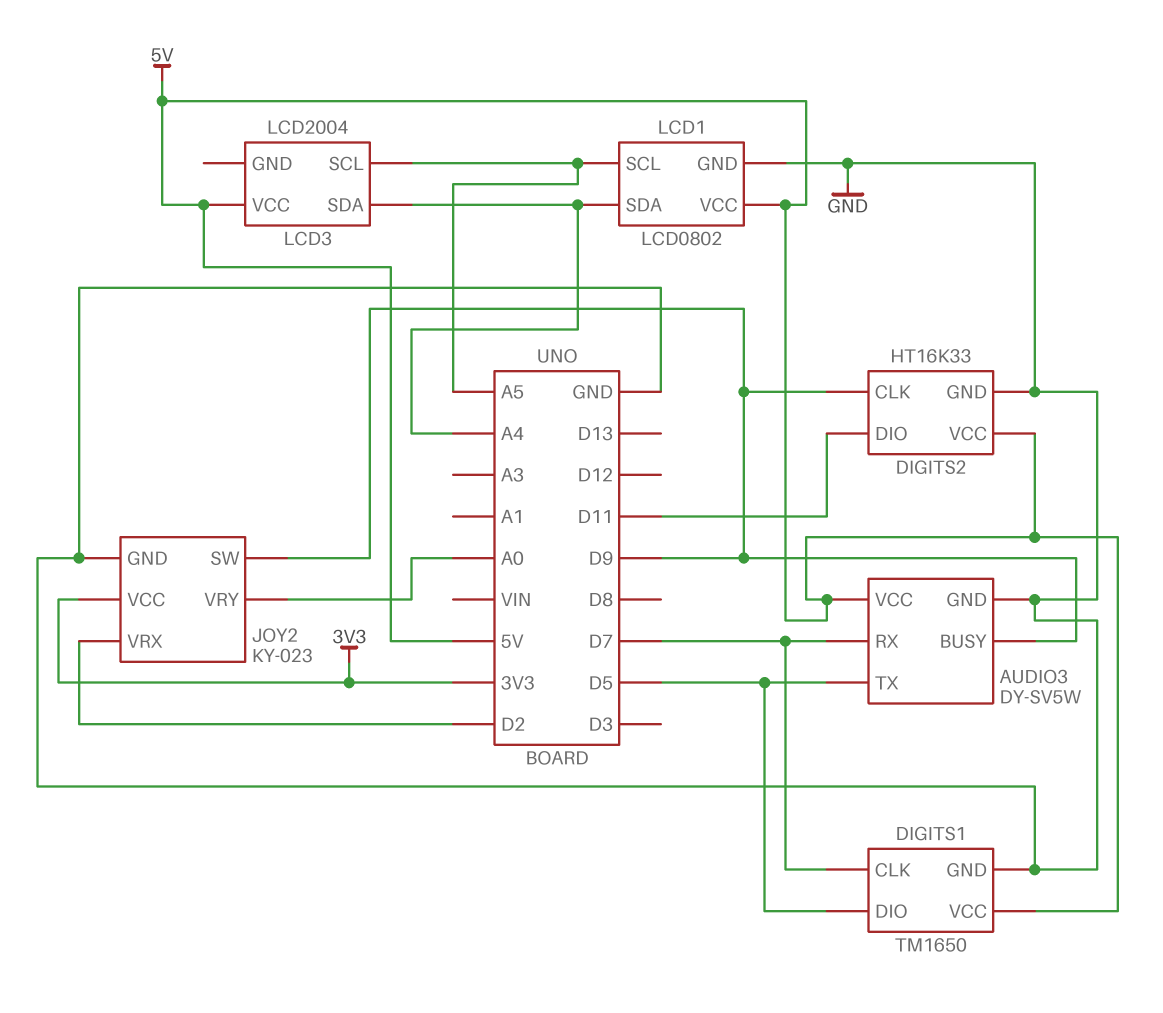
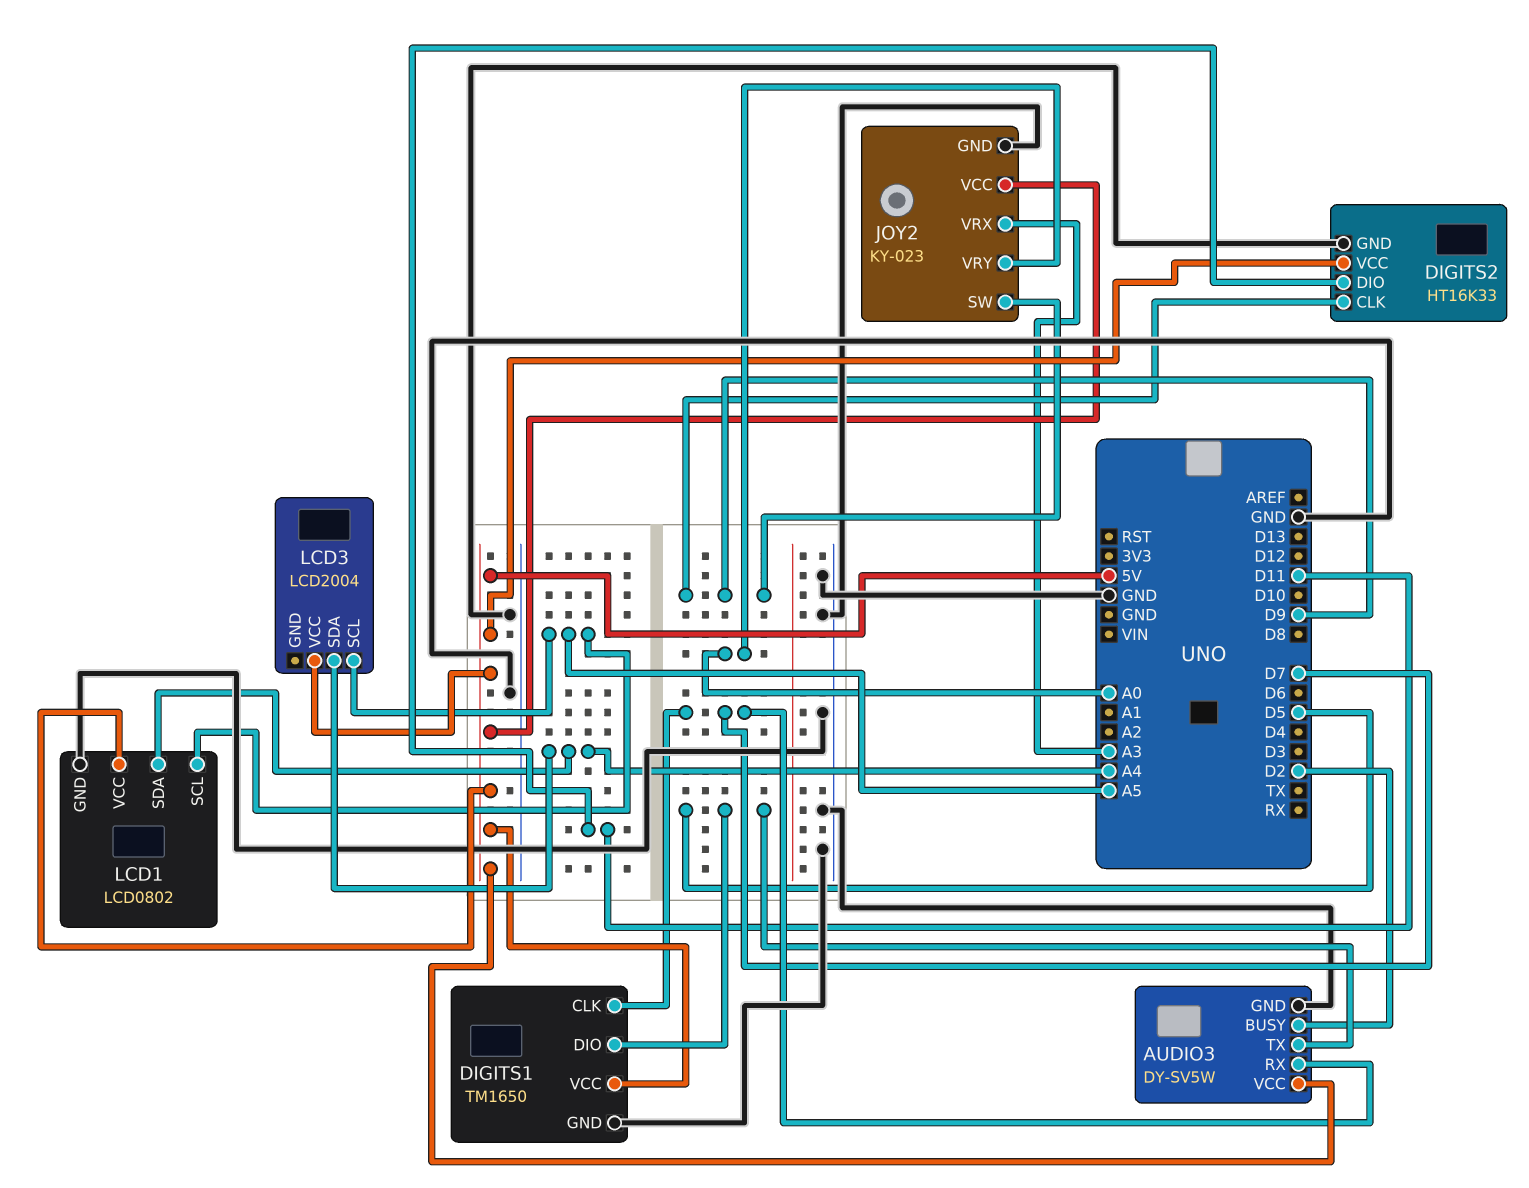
AUDIO3 pin BUSY: D9 -> D2
JOY2 pin VCC: 3V3 -> 5V
JOY2 pin VRX: D2 -> A3

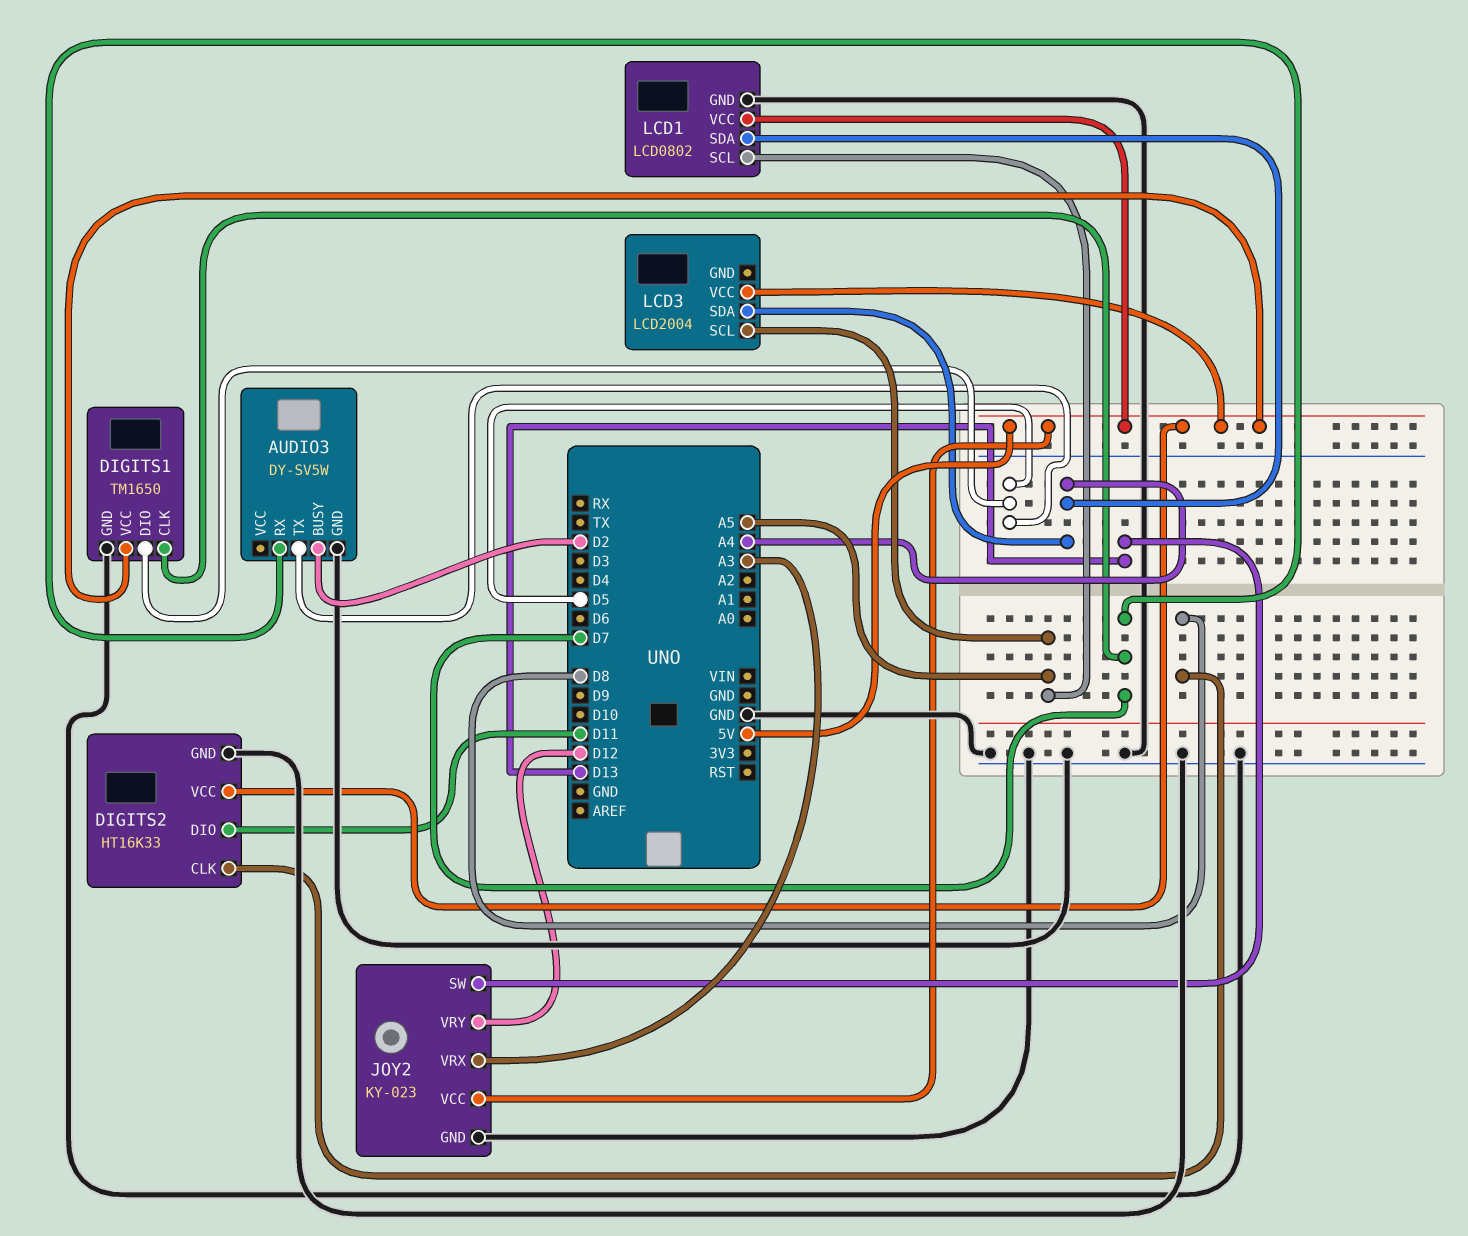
AUDIO3 pin VCC: 5V -> none
DIGITS2 pin CLK: D9 -> D8
JOY2 pin SW: D9 -> D13
JOY2 pin VRY: A0 -> D12

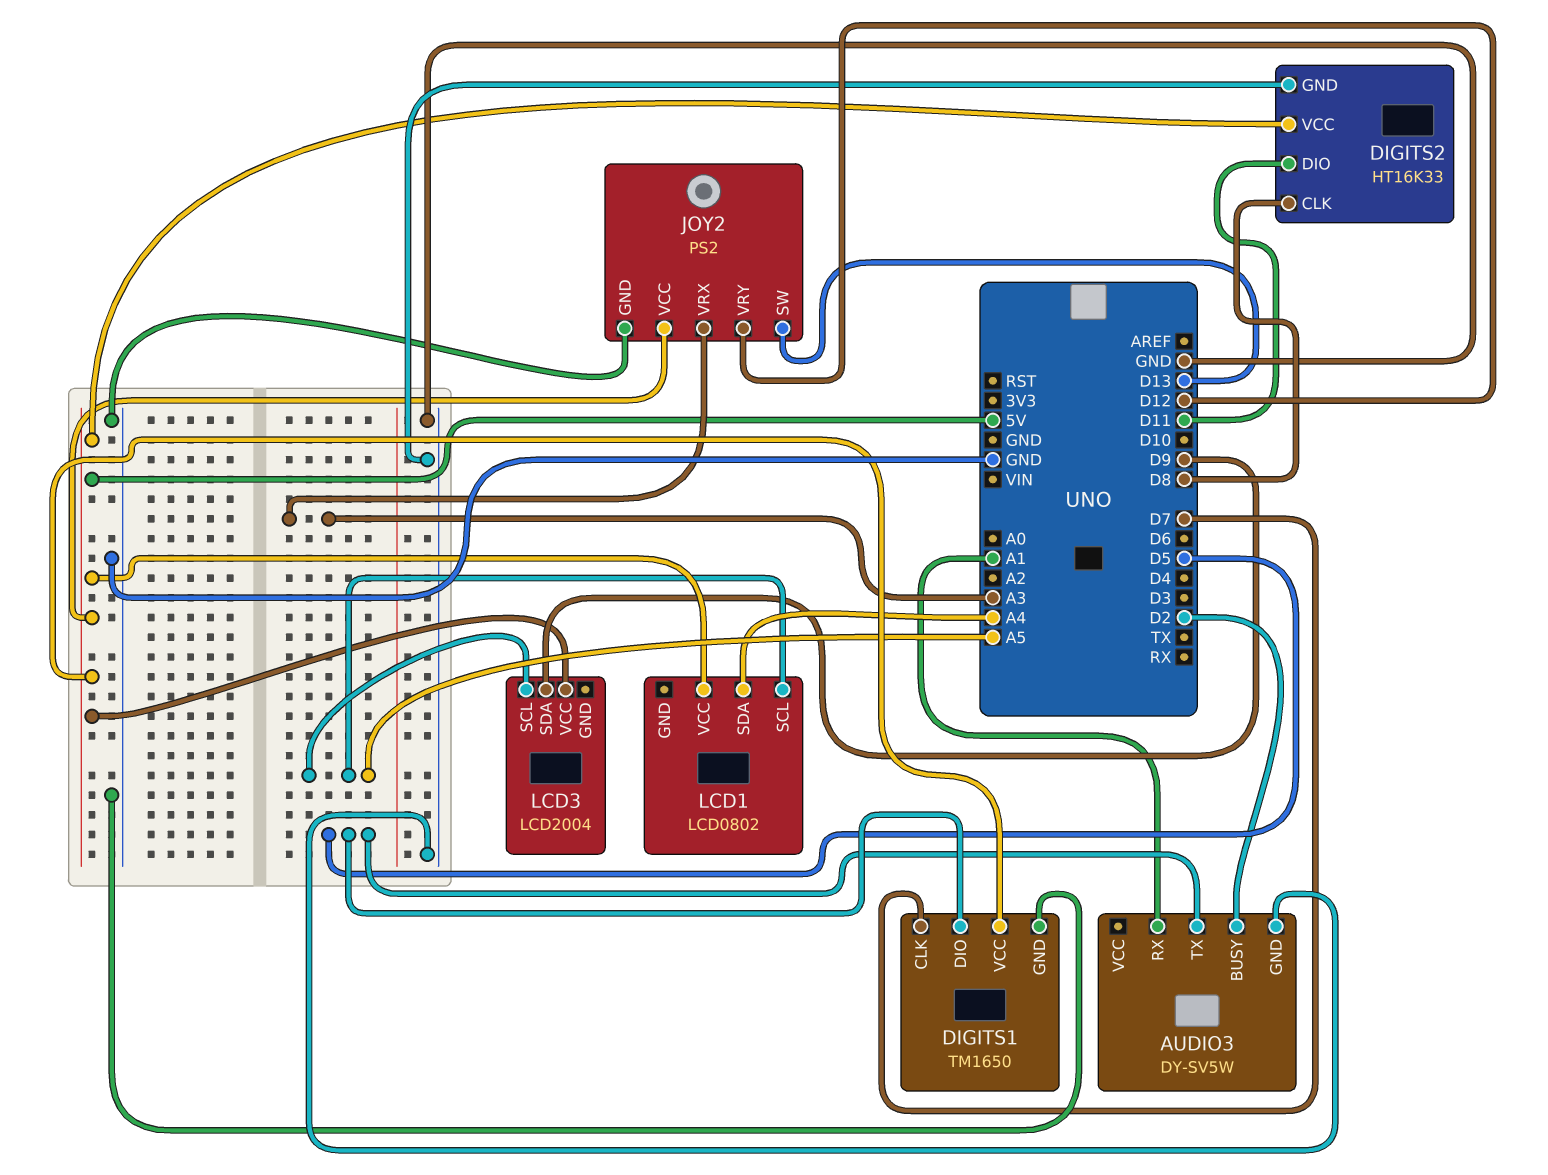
AUDIO3 pin RX: D7 -> A1
JOY2: KY-023 -> PS2
LCD1 pin GND: GND -> none
LCD3 pin SDA: A4 -> D9

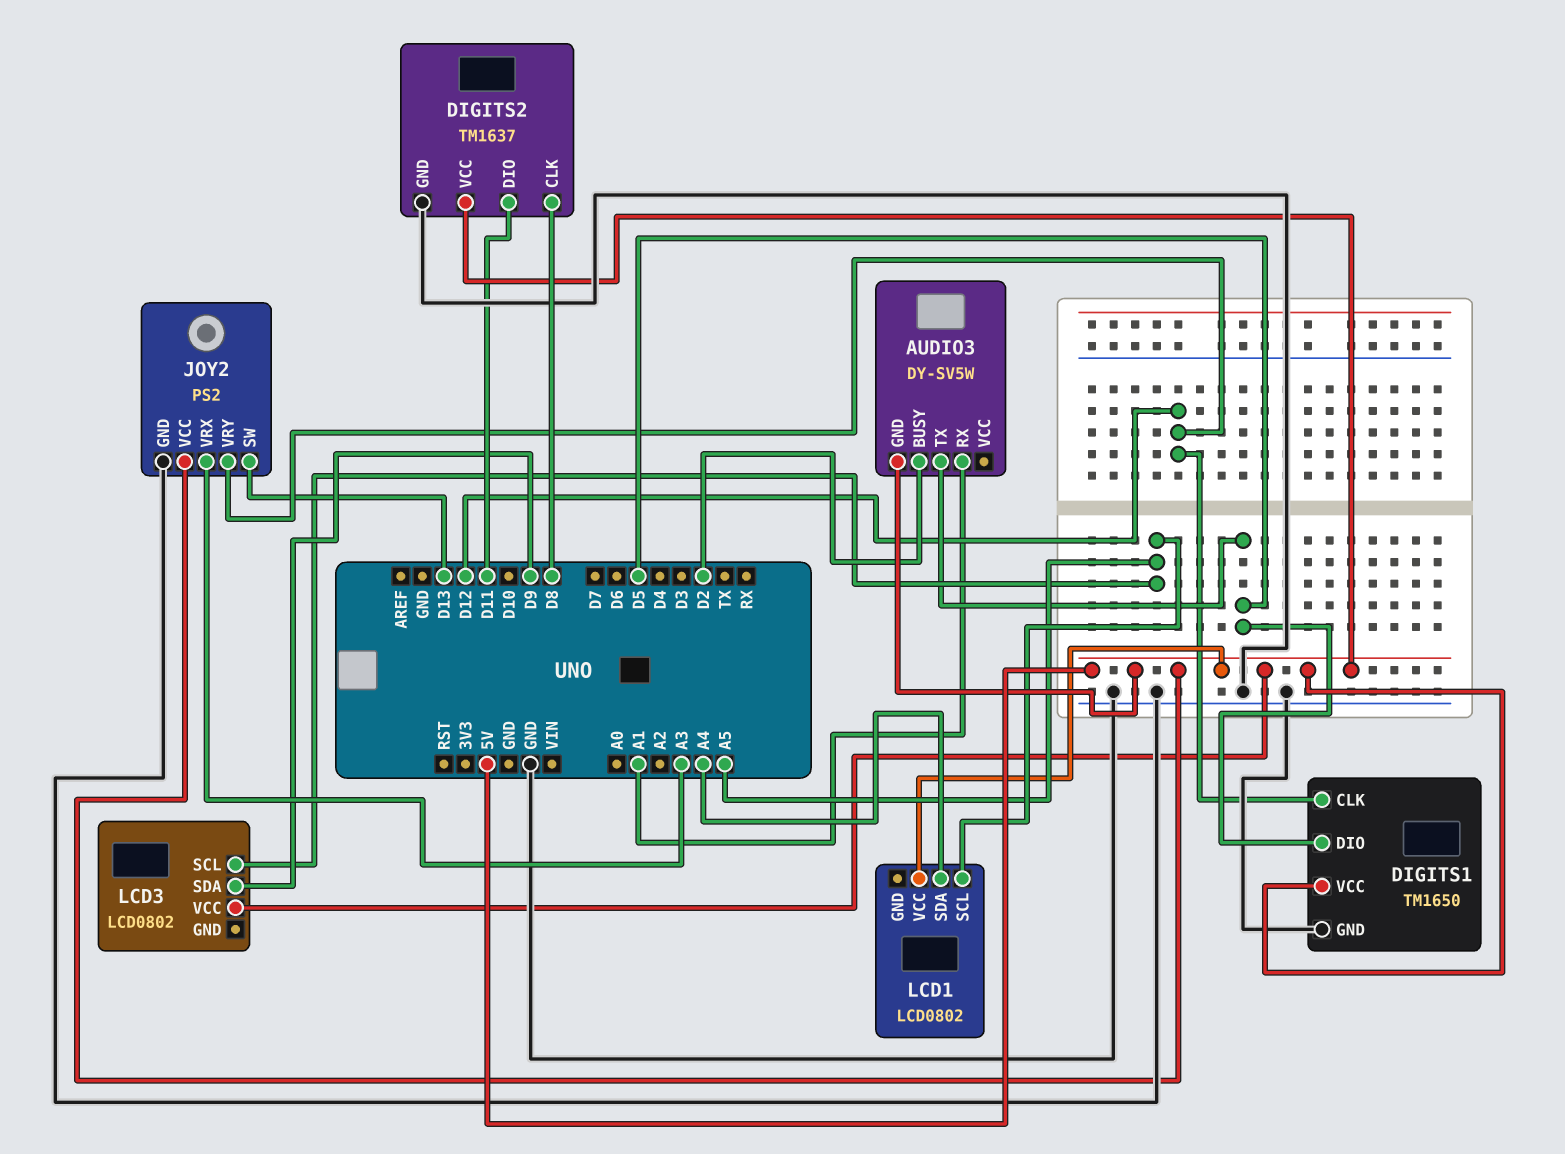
AUDIO3 pin GND: GND -> 5V
DIGITS1 pin CLK: D7 -> D12
DIGITS2: HT16K33 -> TM1637
LCD3: LCD2004 -> LCD0802

